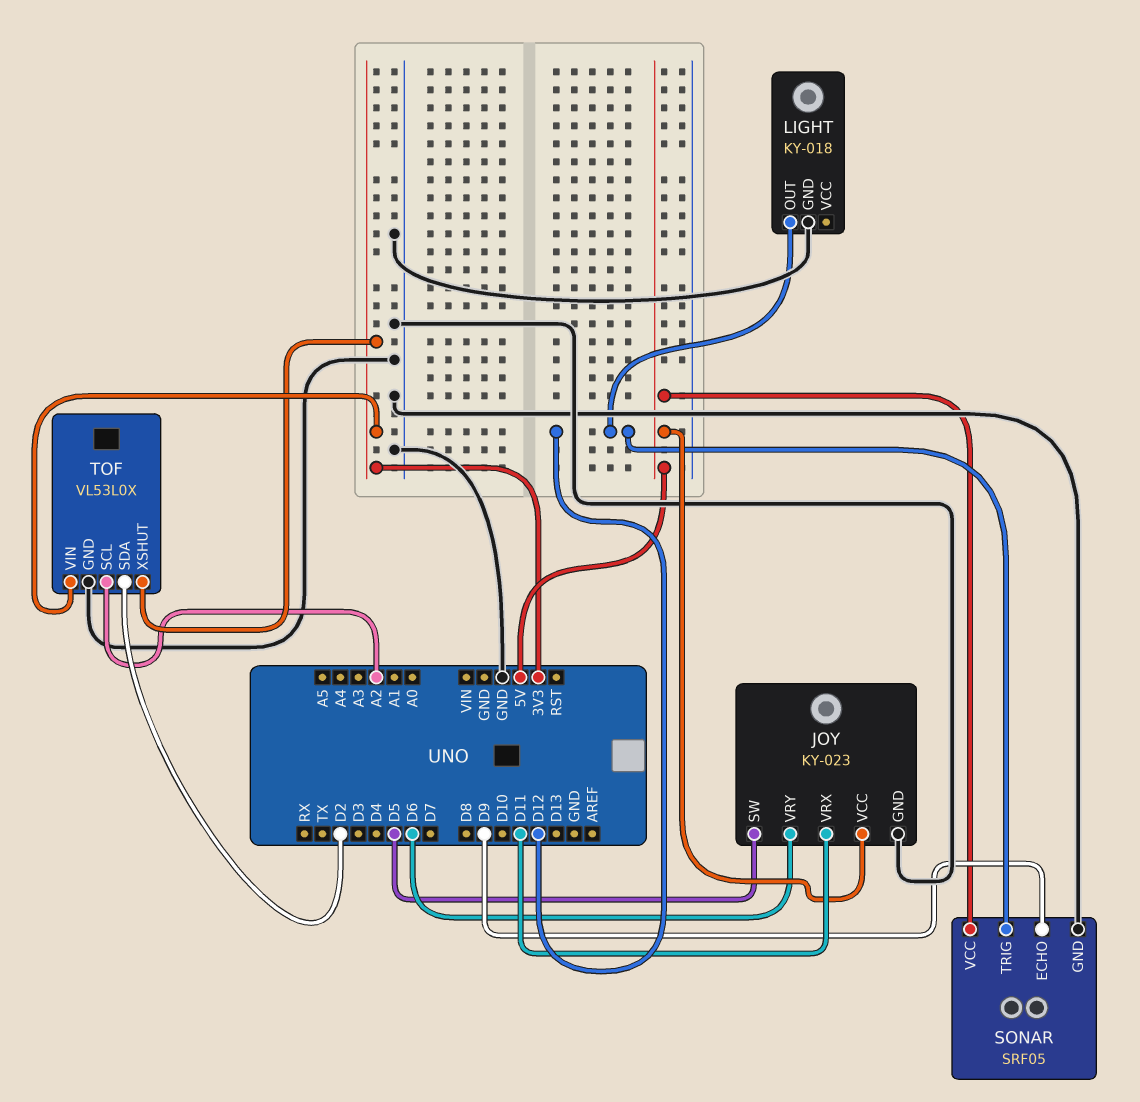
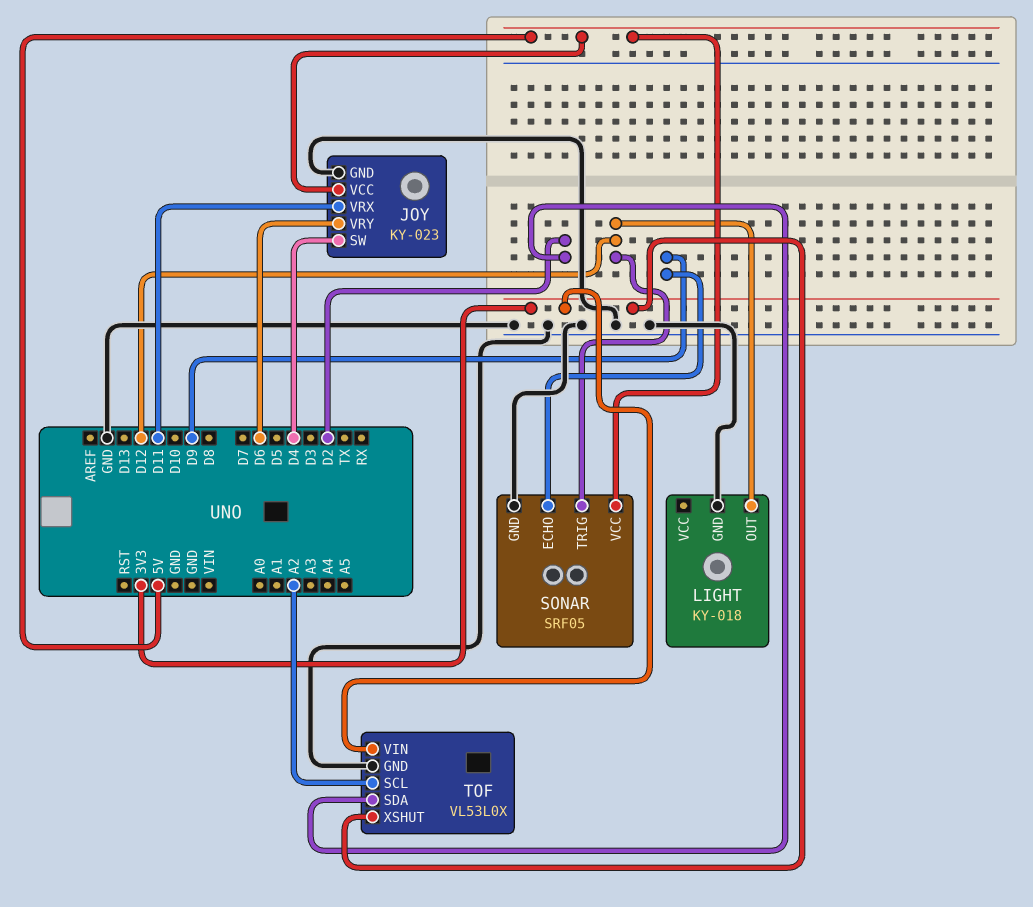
JOY pin SW: D5 -> D4

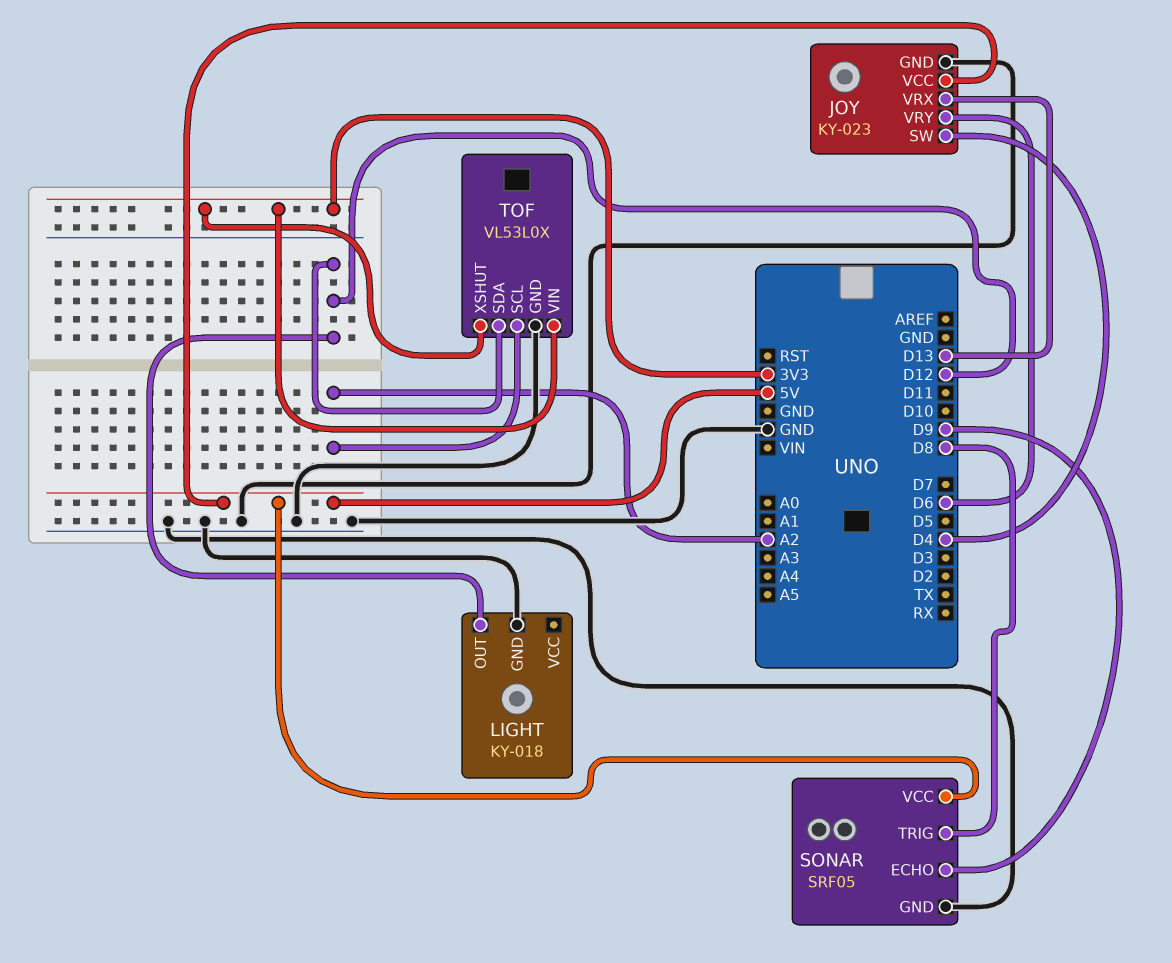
JOY pin VRX: D11 -> D13
SONAR pin TRIG: D12 -> D8
TOF pin SDA: D2 -> D12

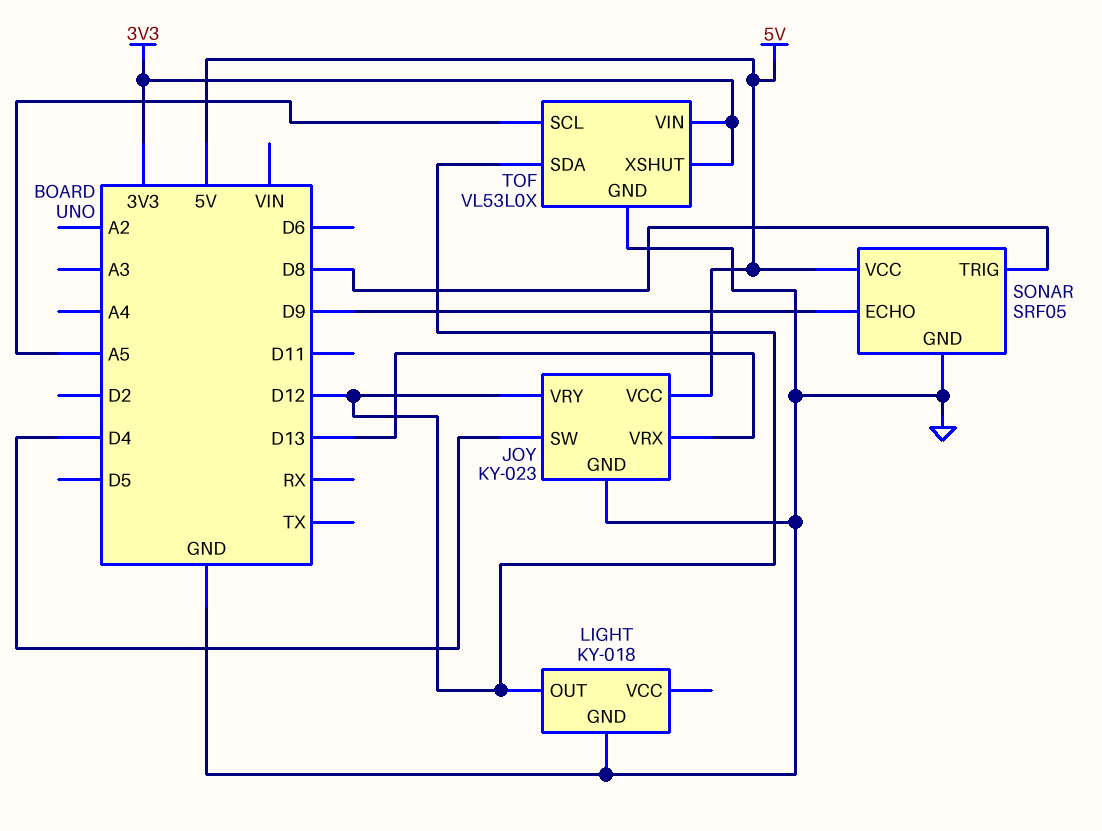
JOY pin VRY: D6 -> D12
TOF pin SCL: A2 -> A5

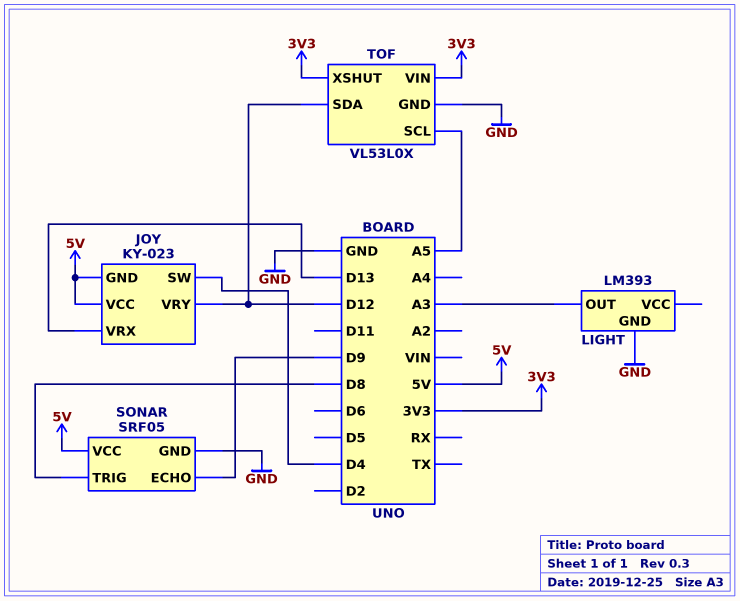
JOY pin GND: GND -> 5V
LIGHT: KY-018 -> LM393
LIGHT pin OUT: D12 -> A3

